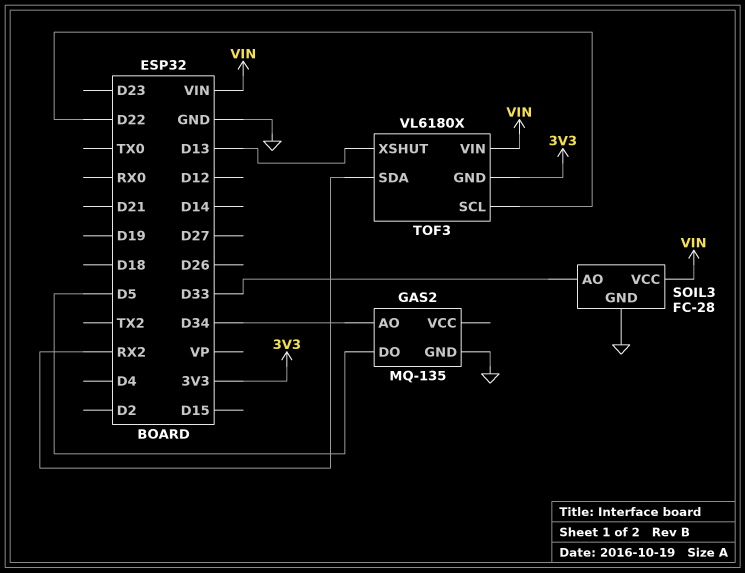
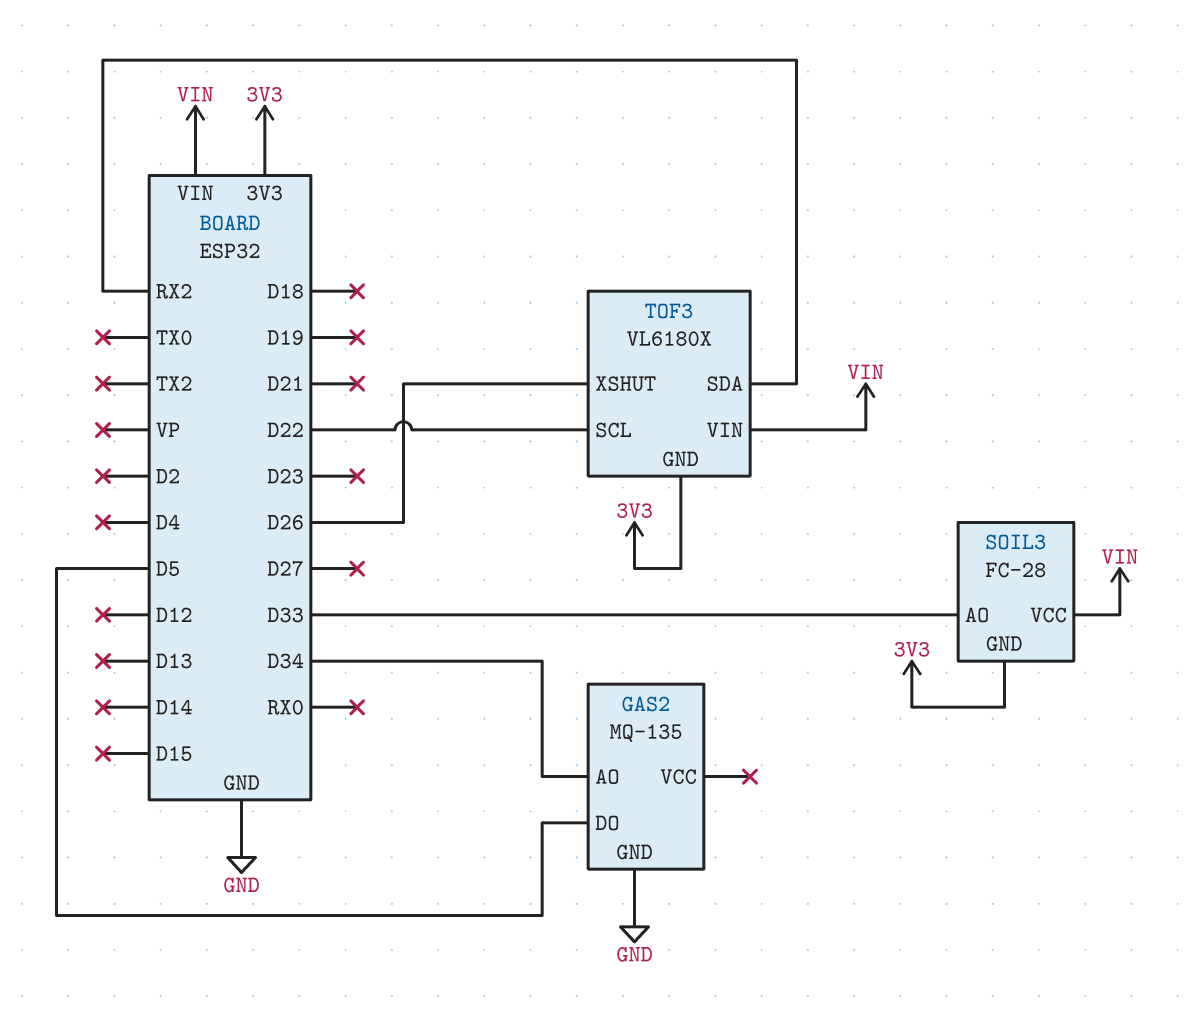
SOIL3 pin GND: GND -> 3V3
TOF3 pin XSHUT: D13 -> D26

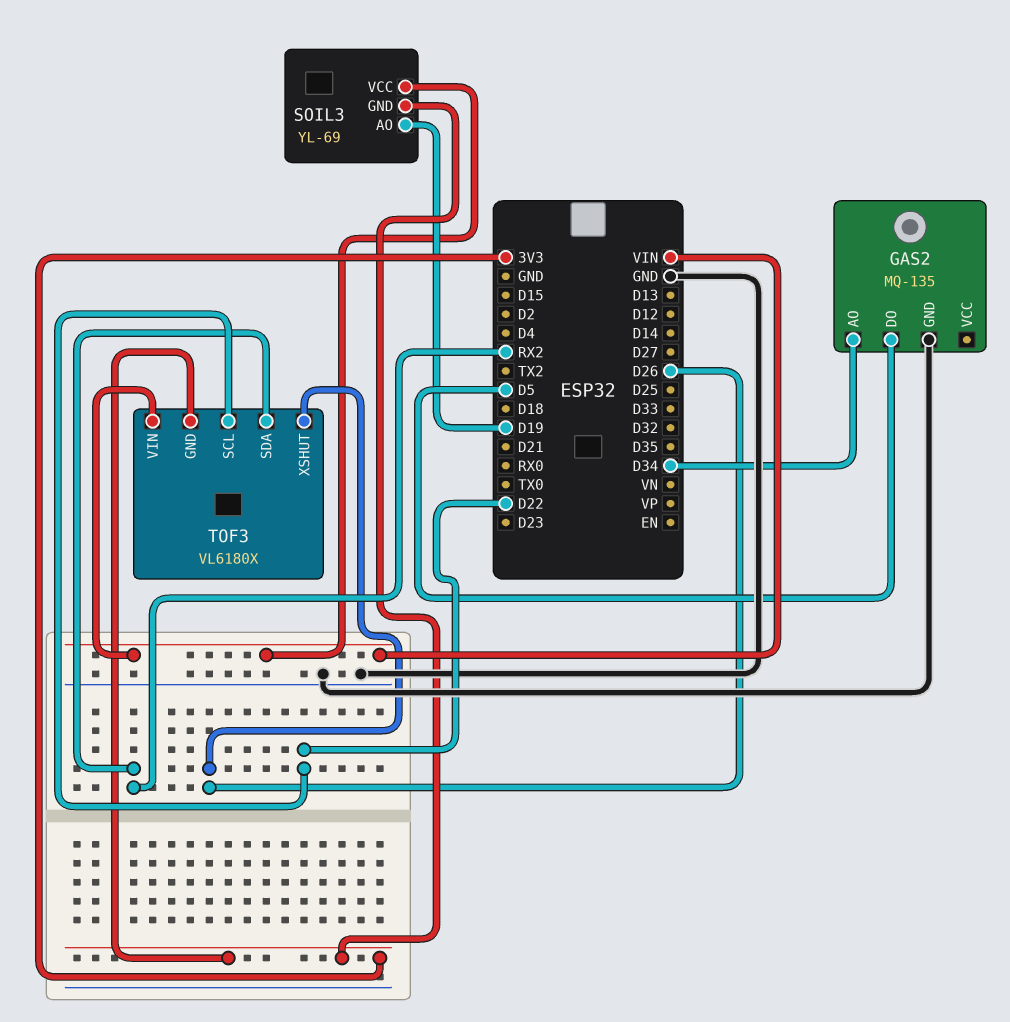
SOIL3: FC-28 -> YL-69
SOIL3 pin AO: D33 -> D19

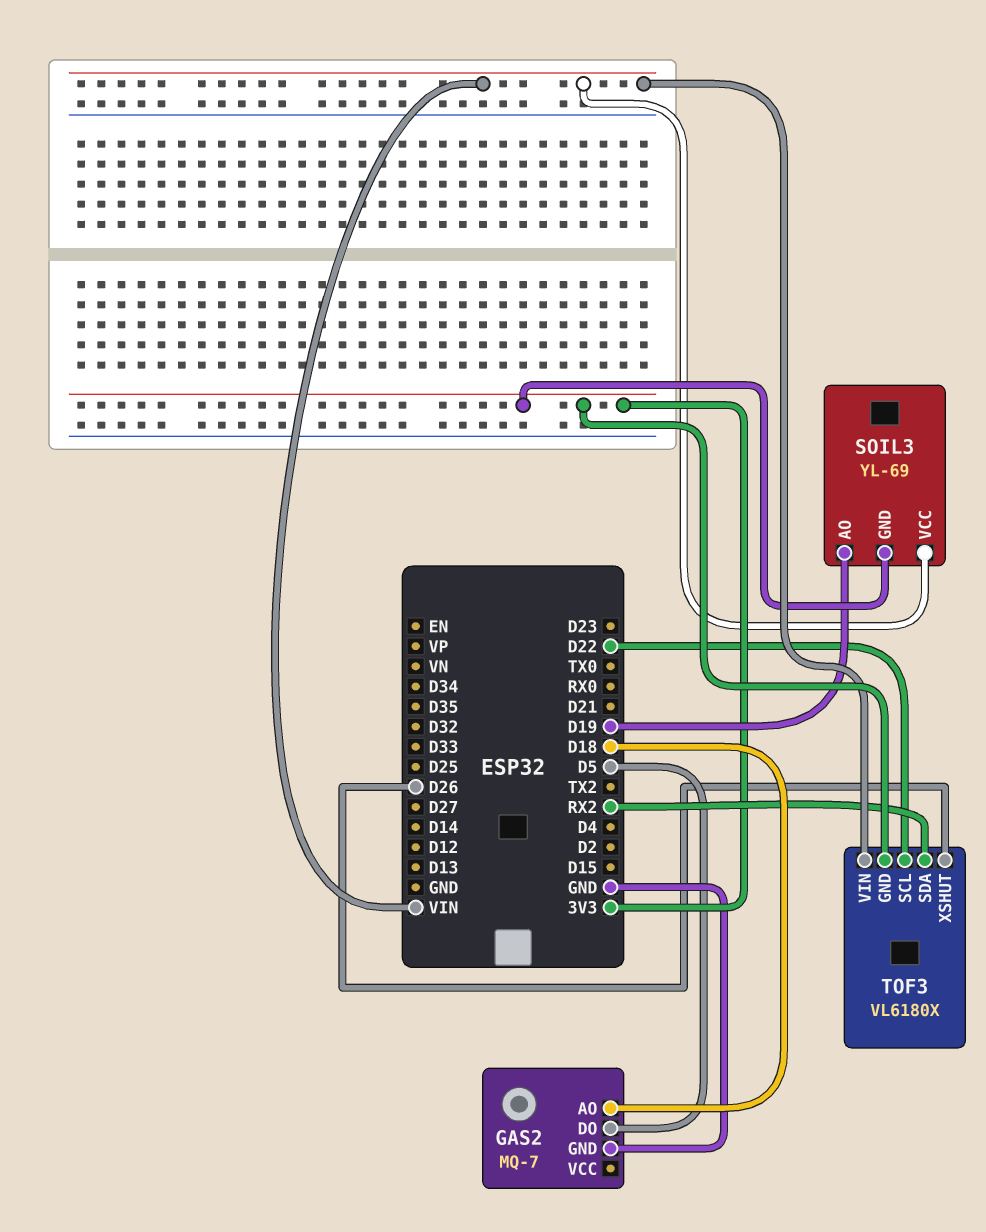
GAS2: MQ-135 -> MQ-7
GAS2 pin AO: D34 -> D18

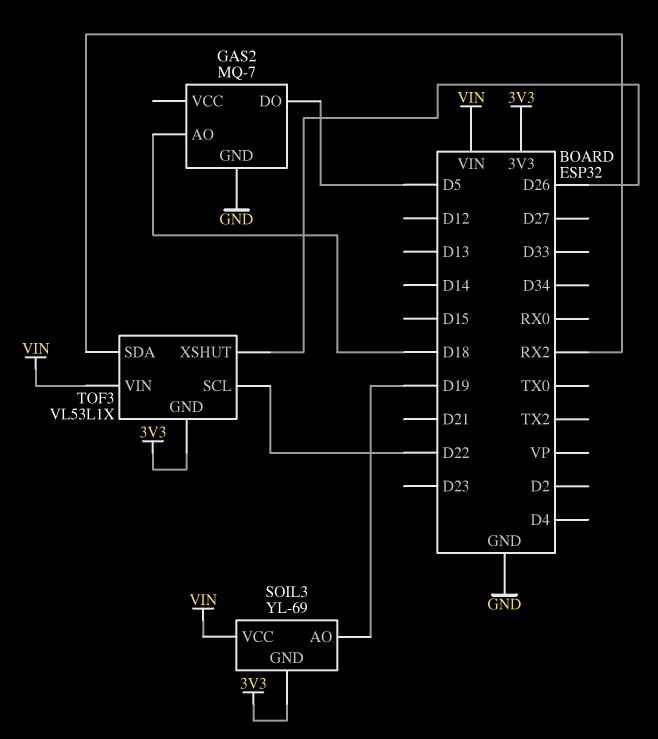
TOF3: VL6180X -> VL53L1X

